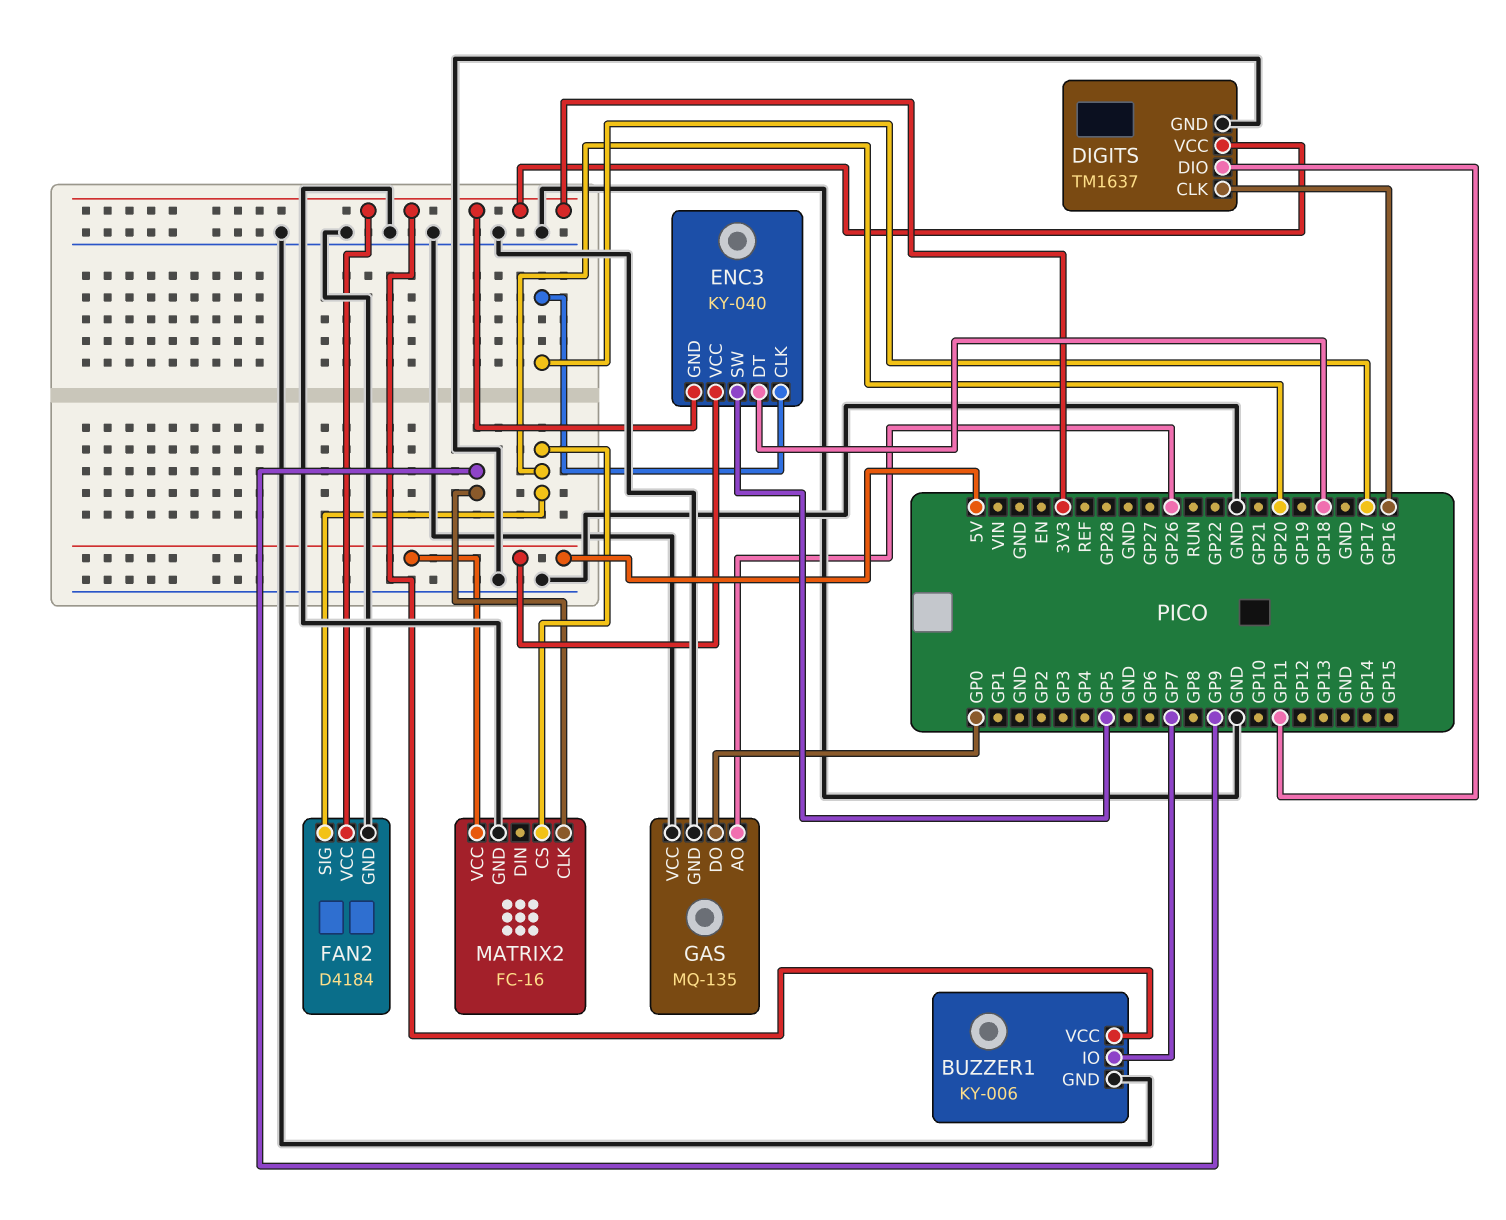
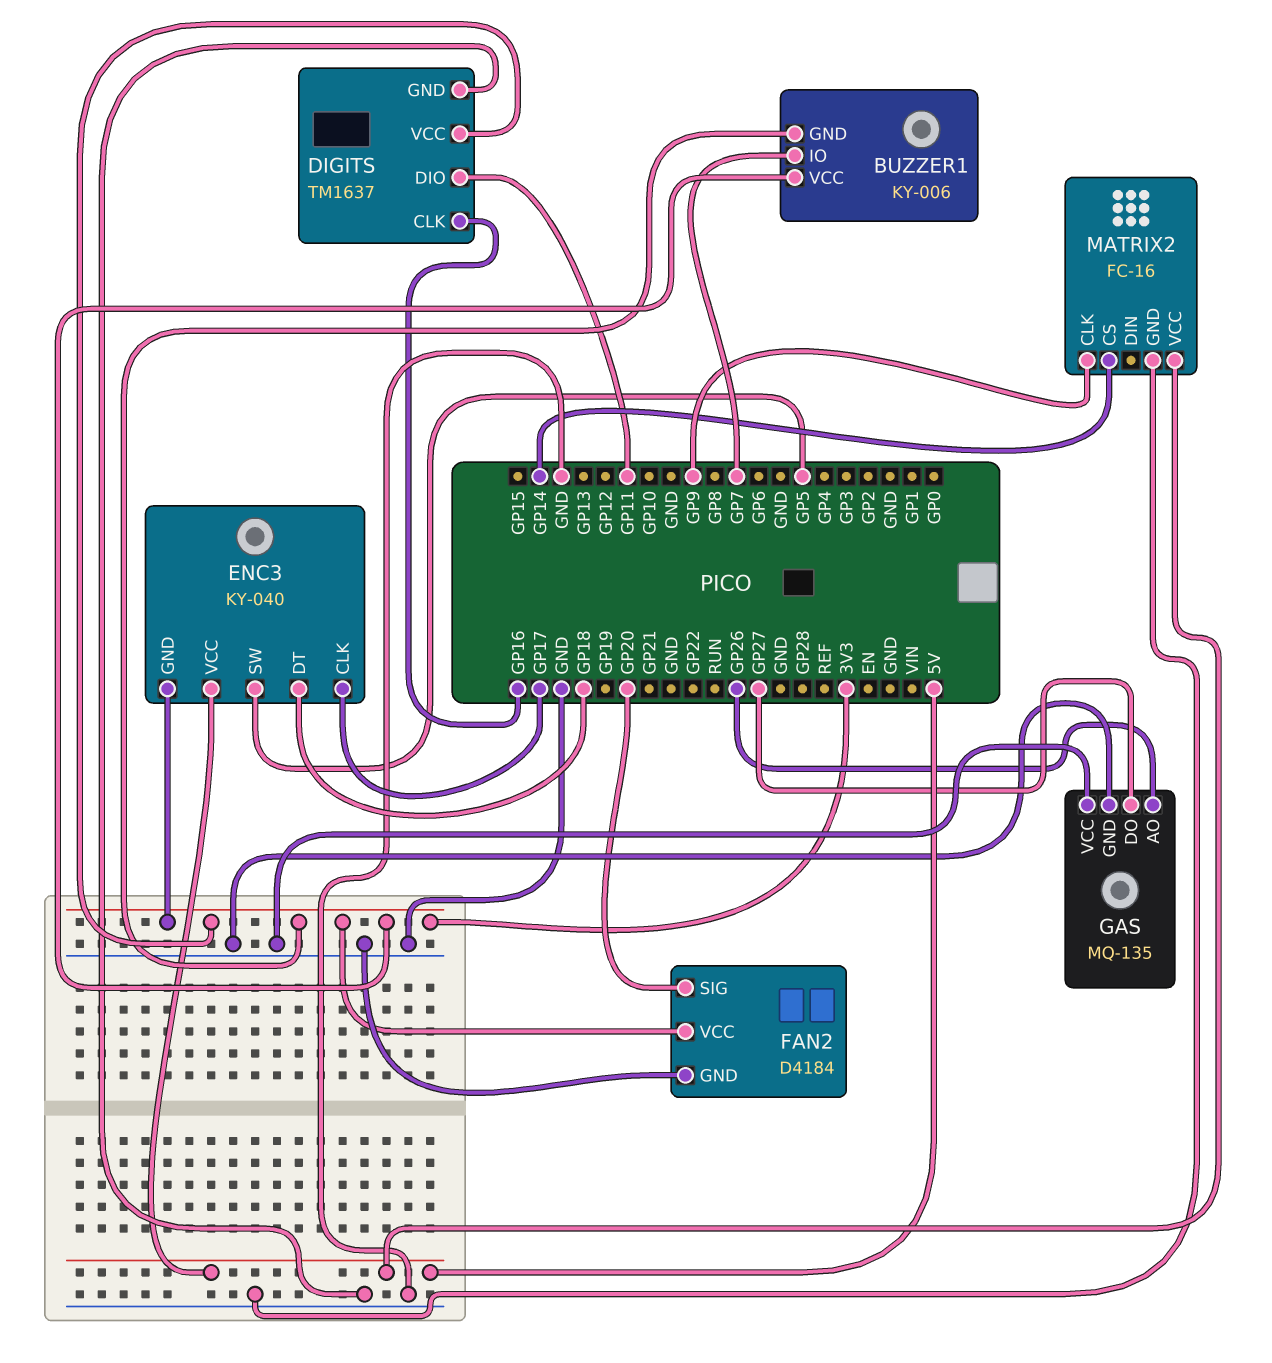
BUZZER1 pin GND: GND -> 3V3
GAS pin DO: GP0 -> GP27
MATRIX2 pin CS: GP20 -> GP14

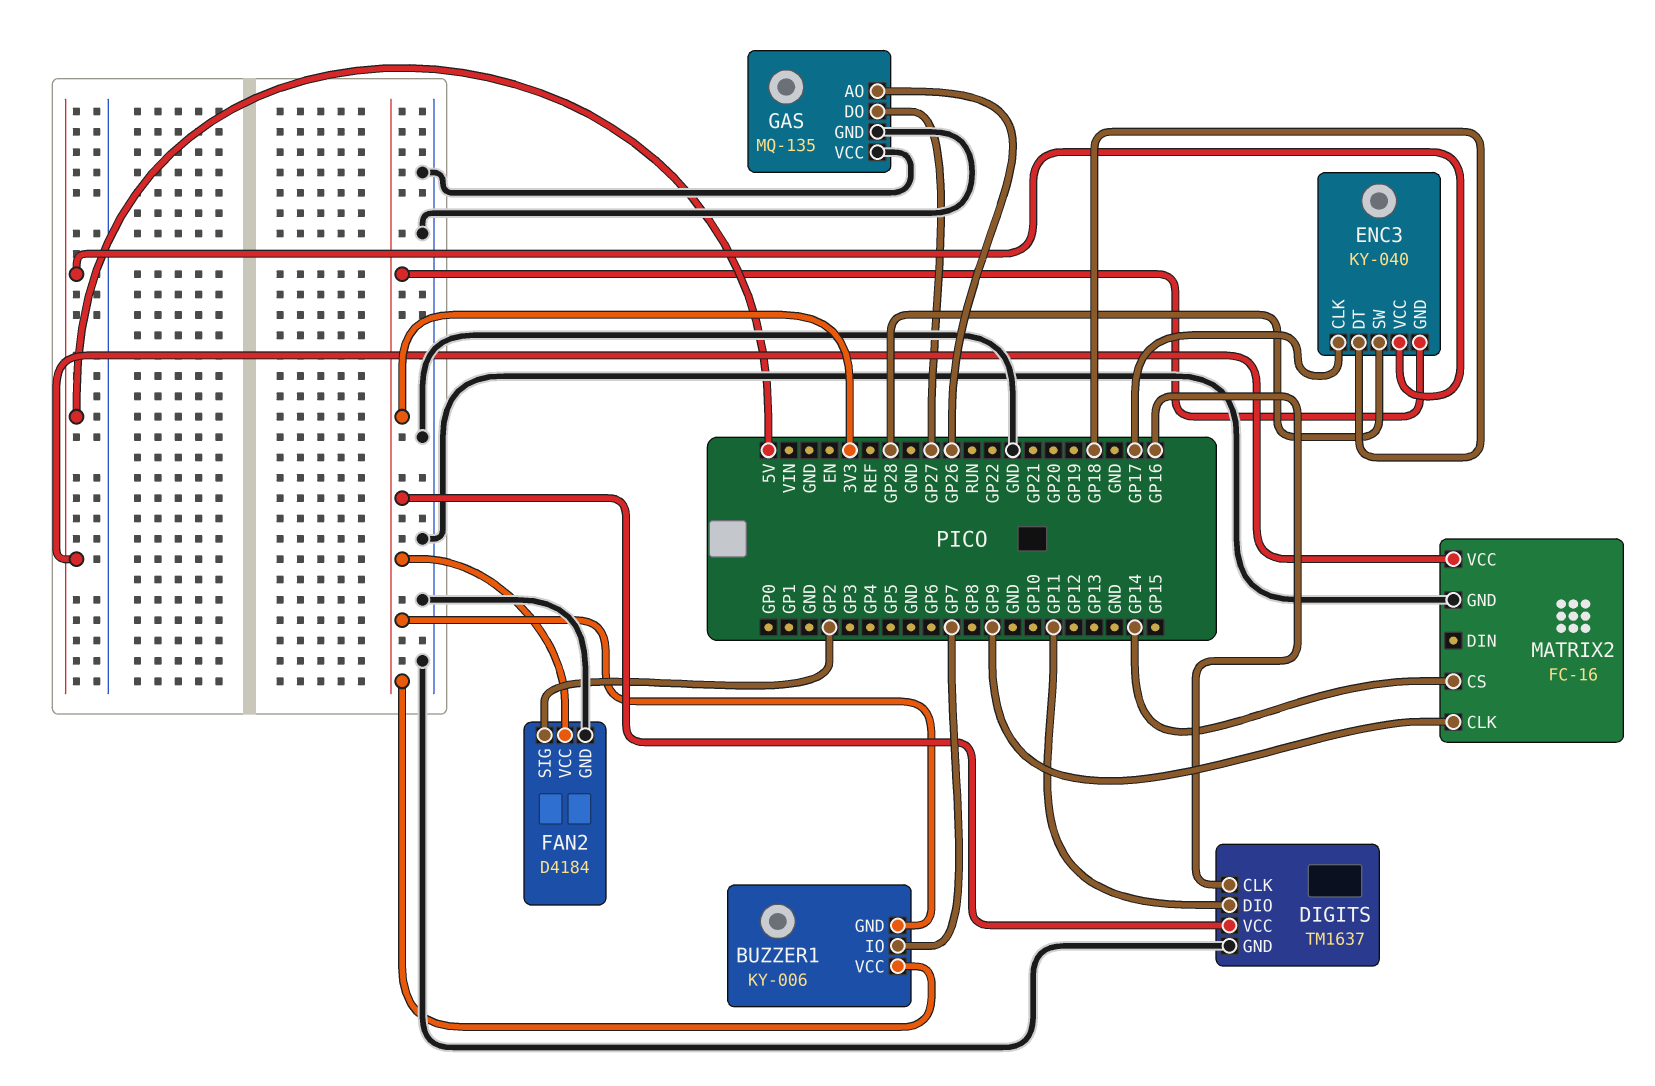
ENC3 pin SW: GP5 -> GP28
FAN2 pin SIG: GP20 -> GP2

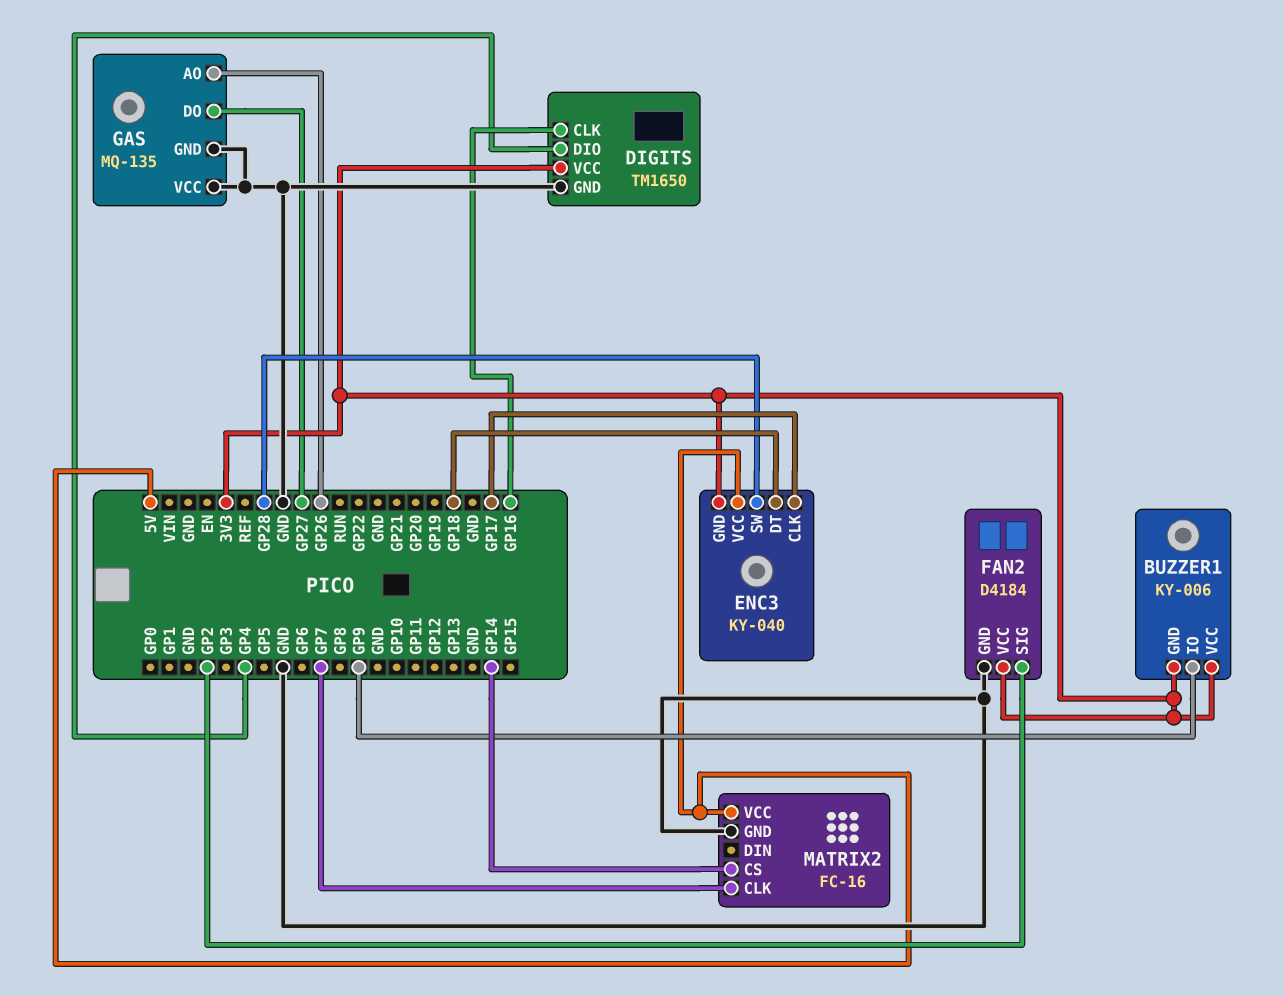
BUZZER1 pin IO: GP7 -> GP9
DIGITS: TM1637 -> TM1650
DIGITS pin DIO: GP11 -> GP4
MATRIX2 pin CLK: GP9 -> GP7

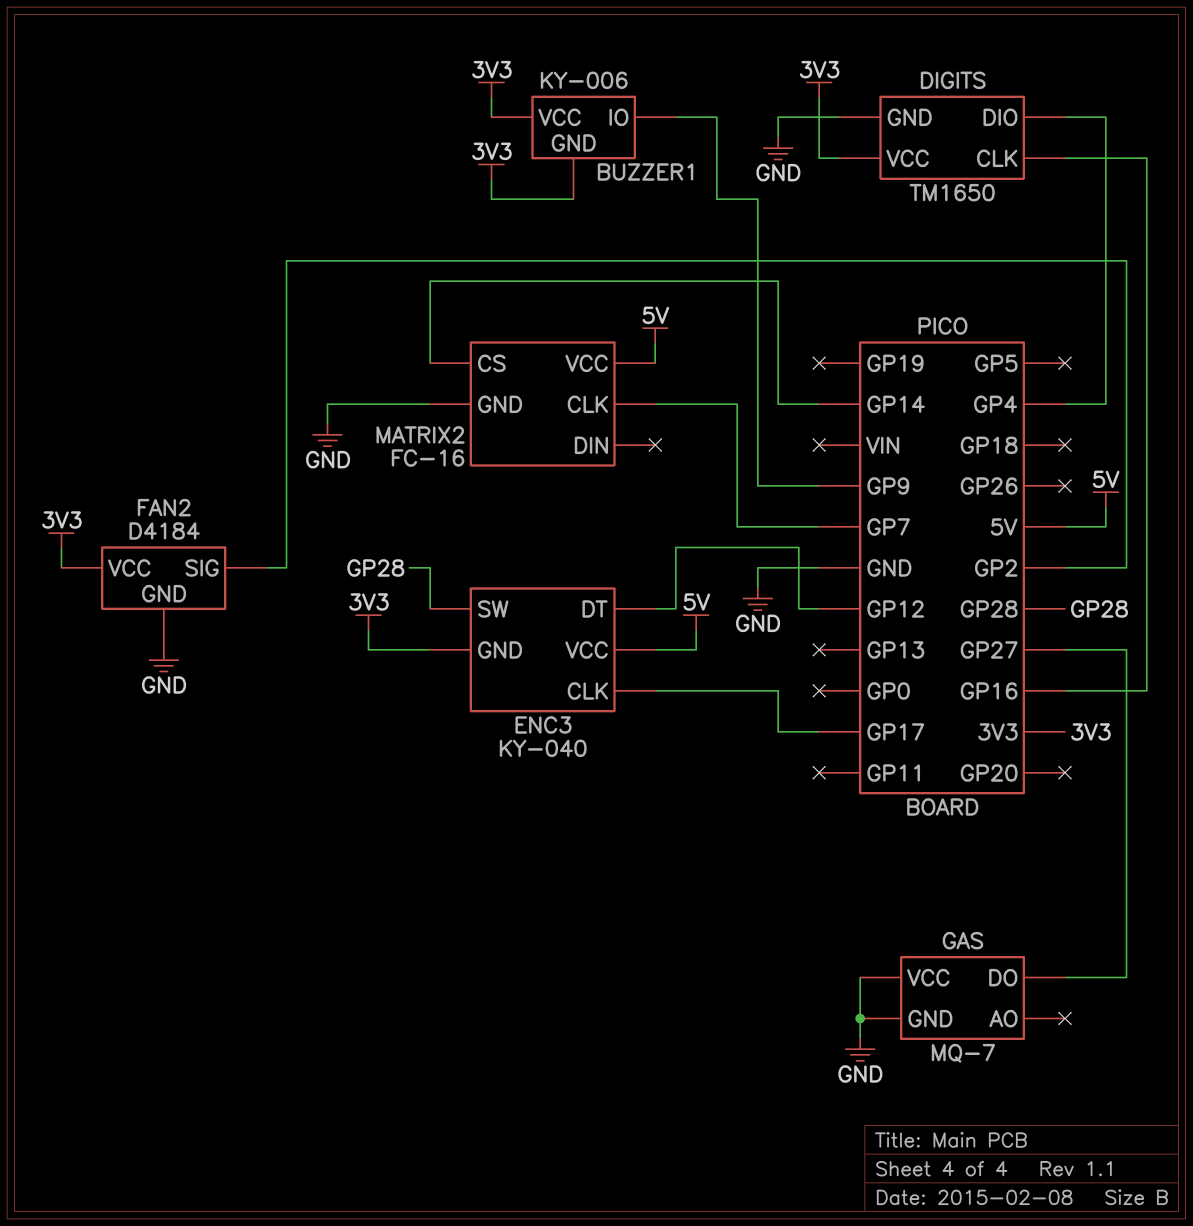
ENC3 pin DT: GP18 -> GP12
GAS: MQ-135 -> MQ-7
GAS pin AO: GP26 -> none

